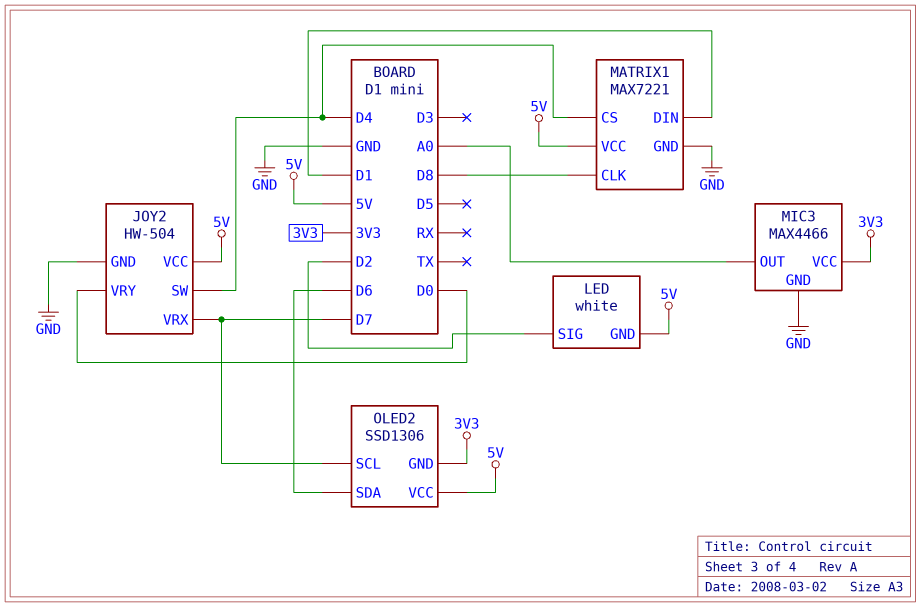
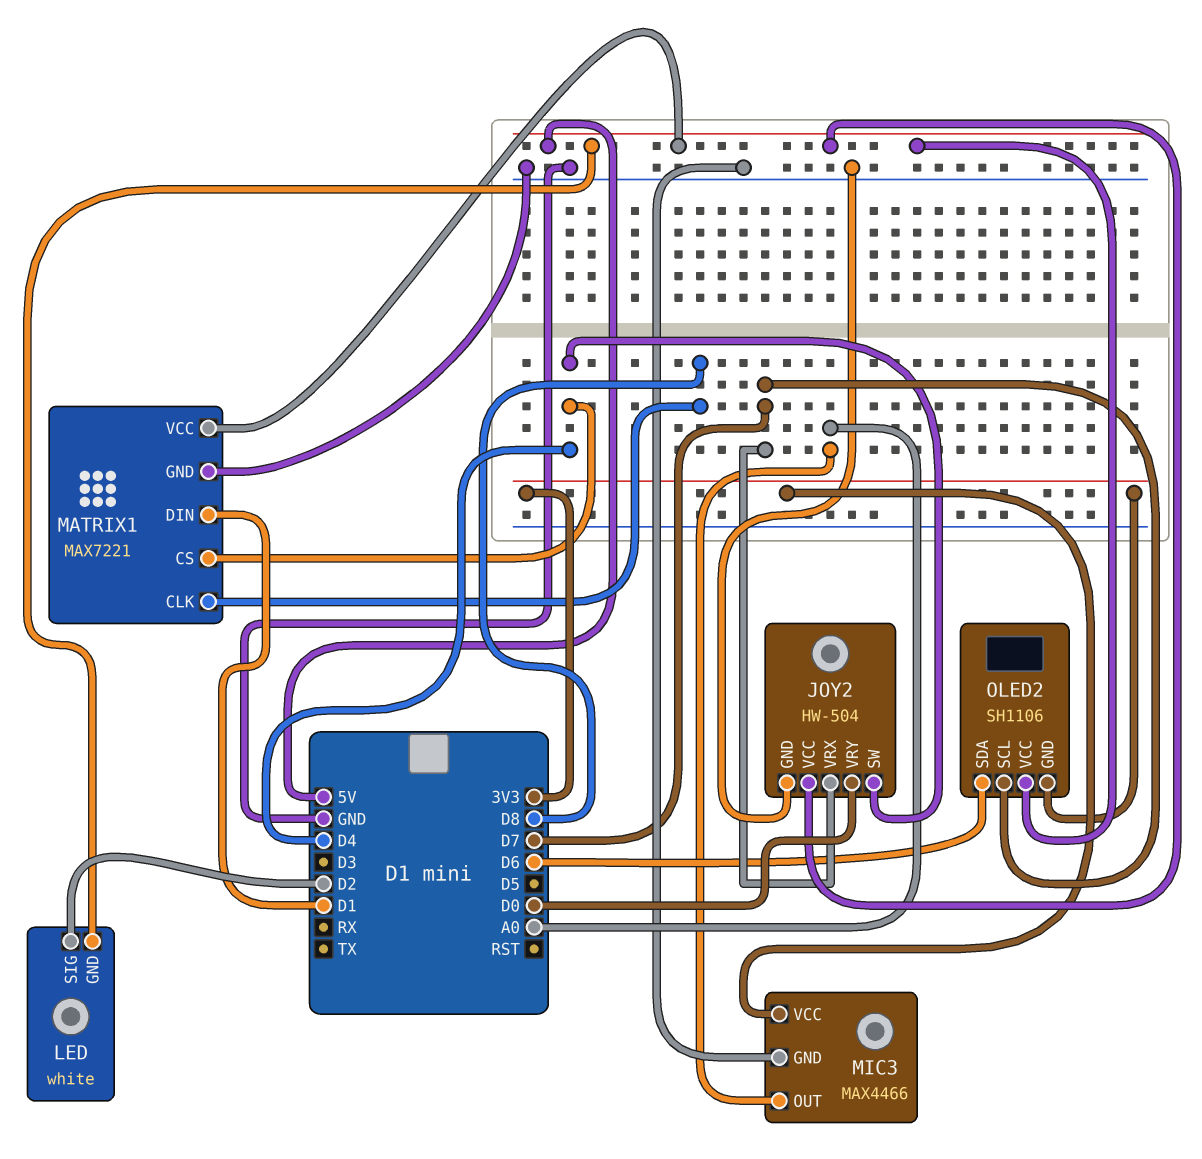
OLED2: SSD1306 -> SH1106

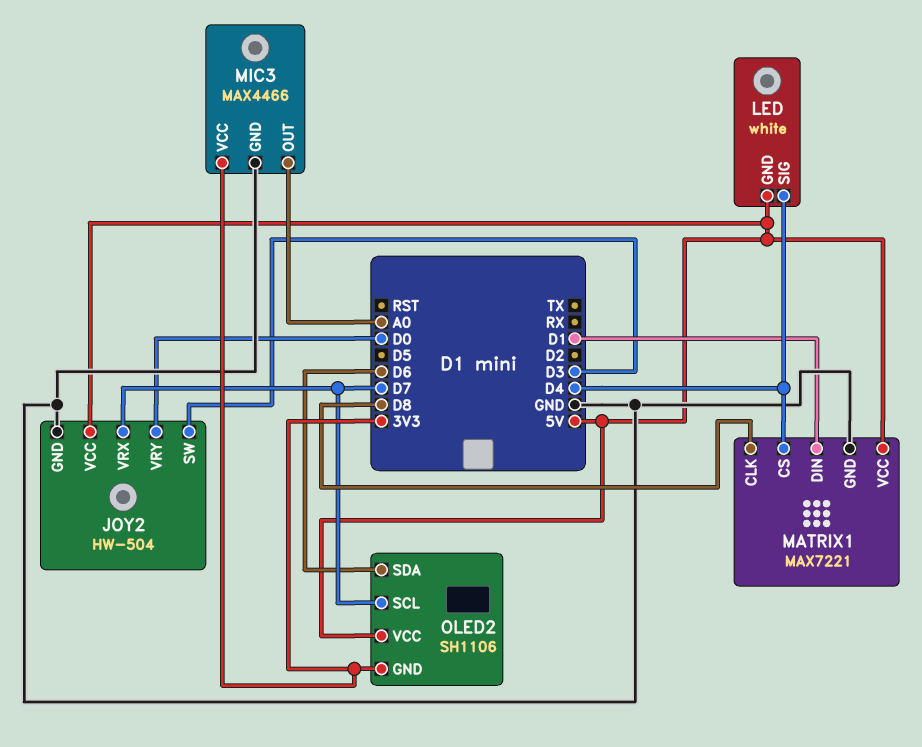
JOY2 pin SW: D4 -> D3
LED pin SIG: D2 -> D4

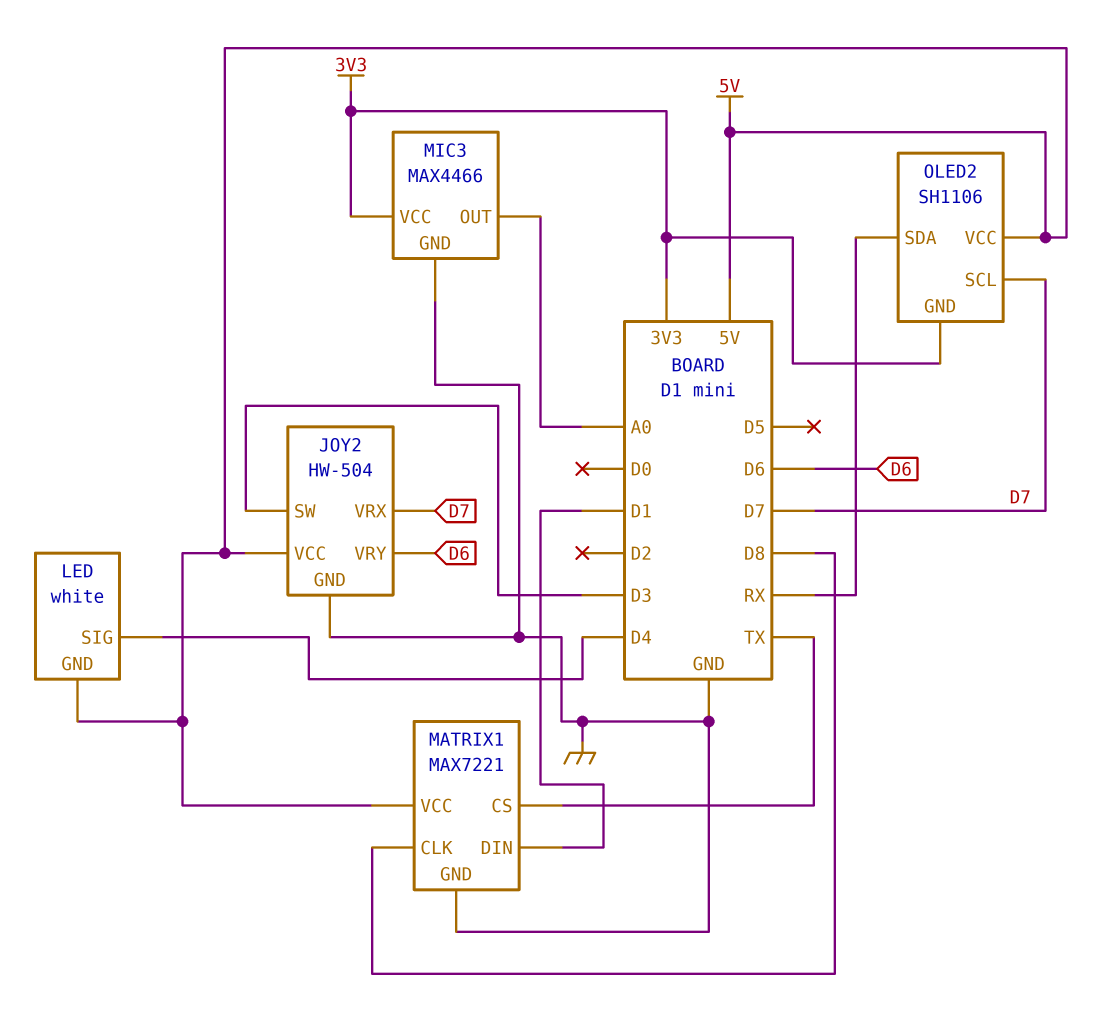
JOY2 pin VRY: D0 -> D6
MATRIX1 pin CS: D4 -> TX
OLED2 pin SDA: D6 -> RX

